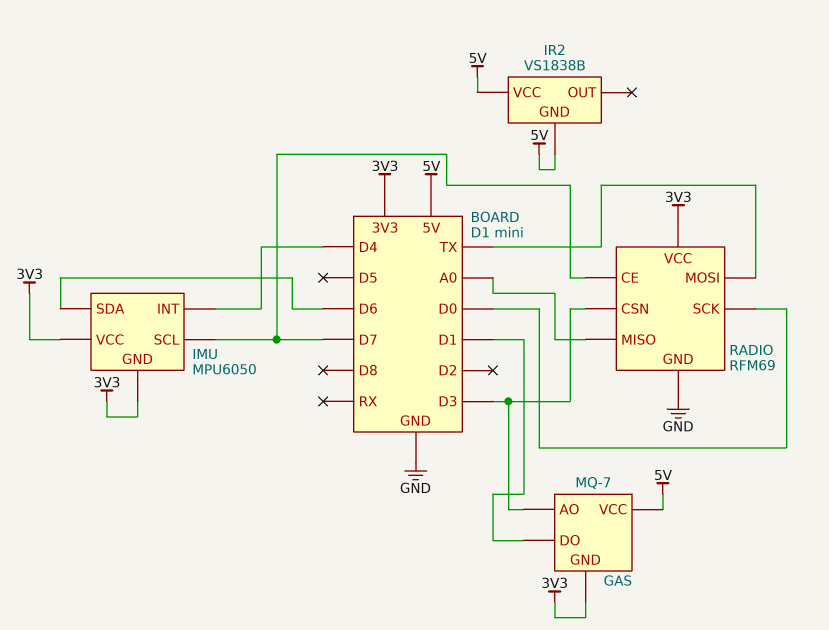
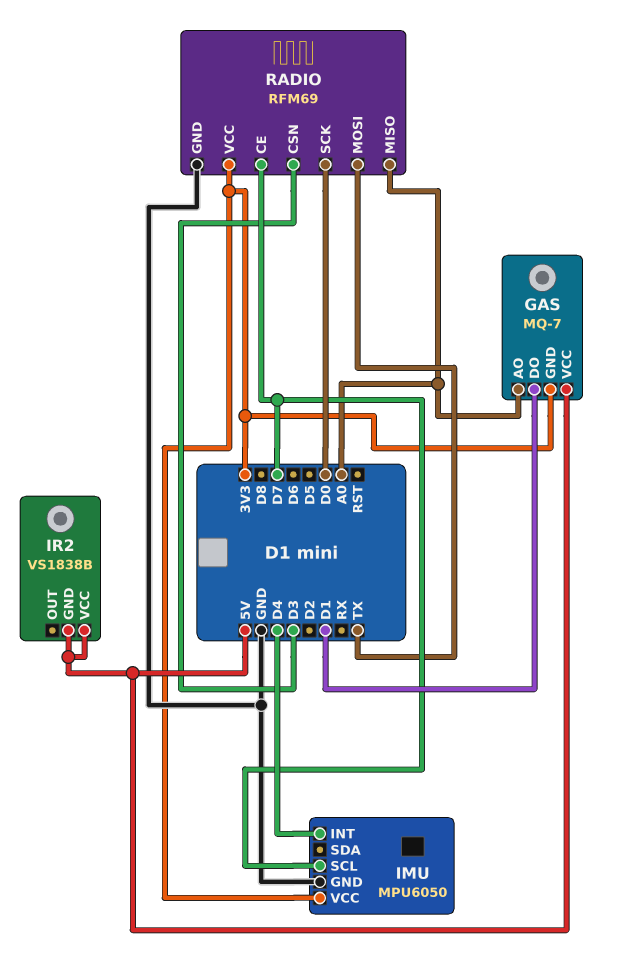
GAS pin AO: D3 -> A0
IMU pin GND: 3V3 -> GND
IMU pin SDA: D6 -> none

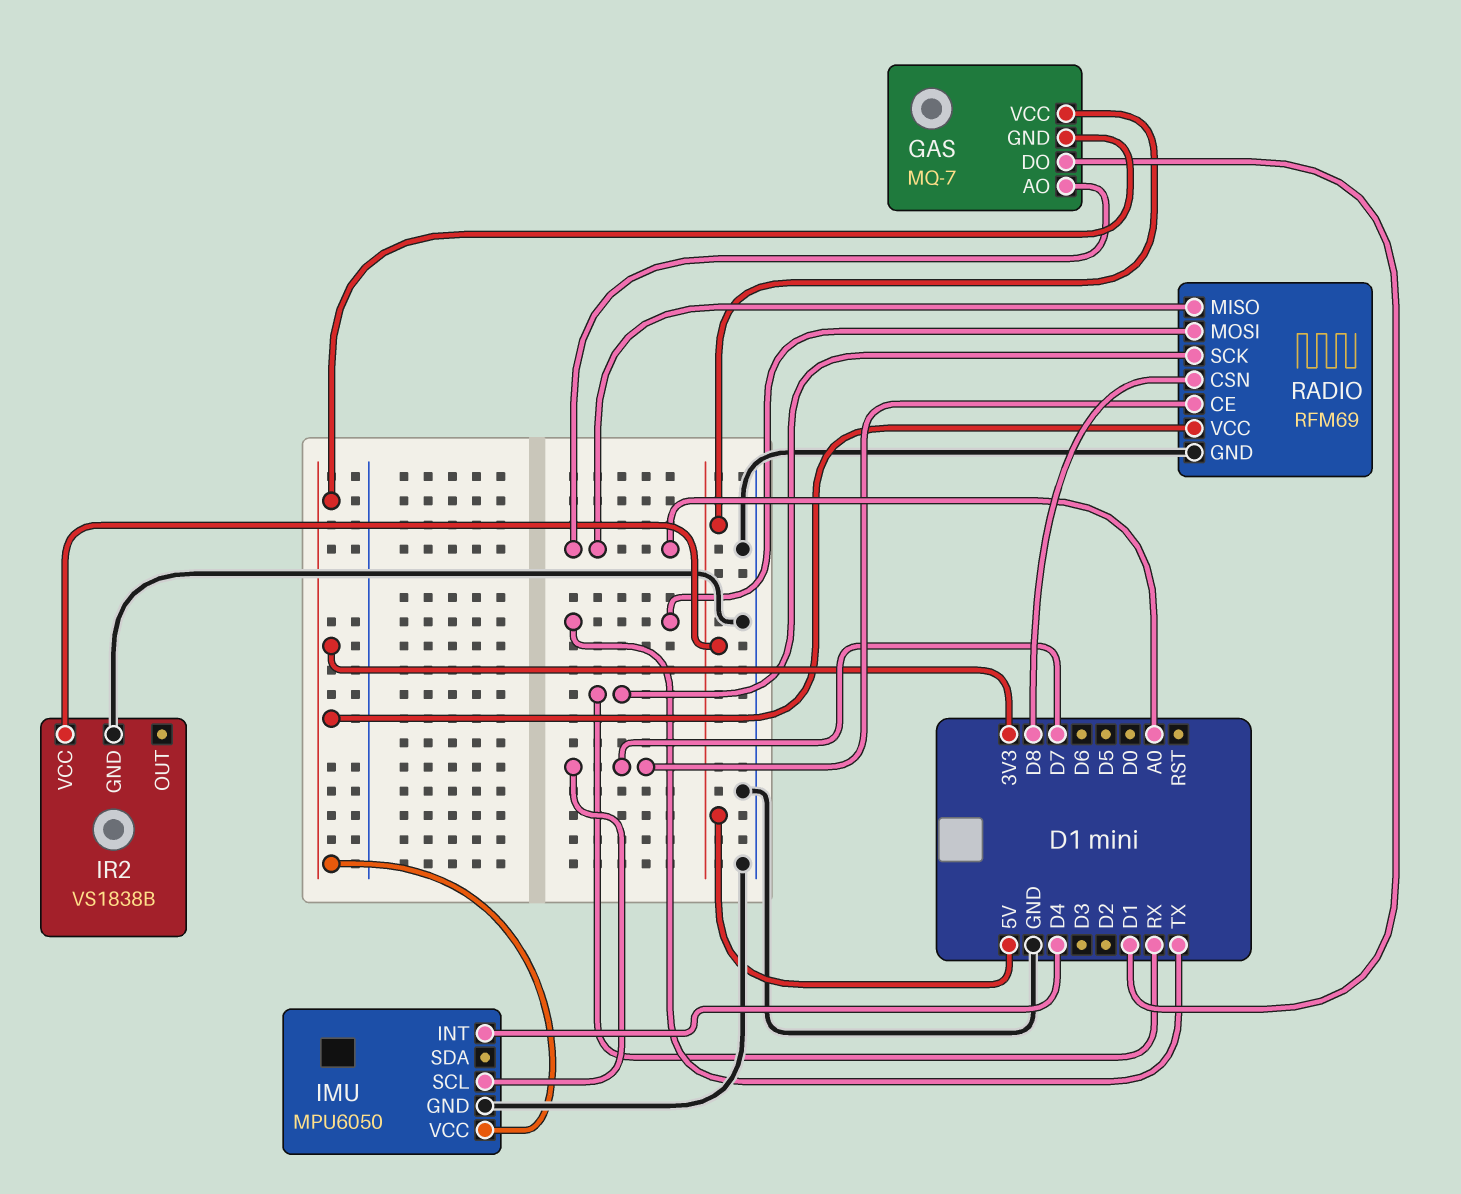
IR2 pin GND: 5V -> GND
RADIO pin CSN: D3 -> D8
RADIO pin SCK: D0 -> RX

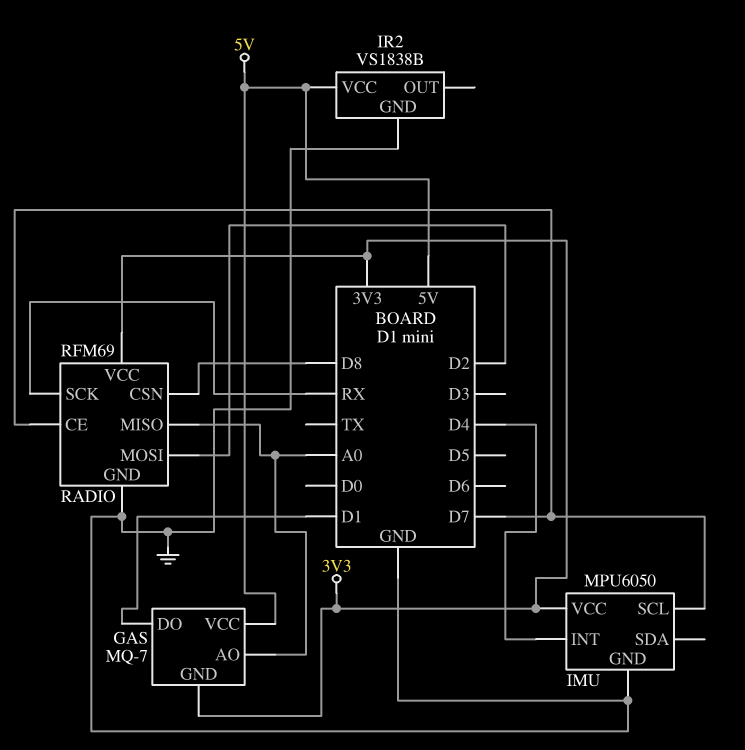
RADIO pin MOSI: TX -> D2

